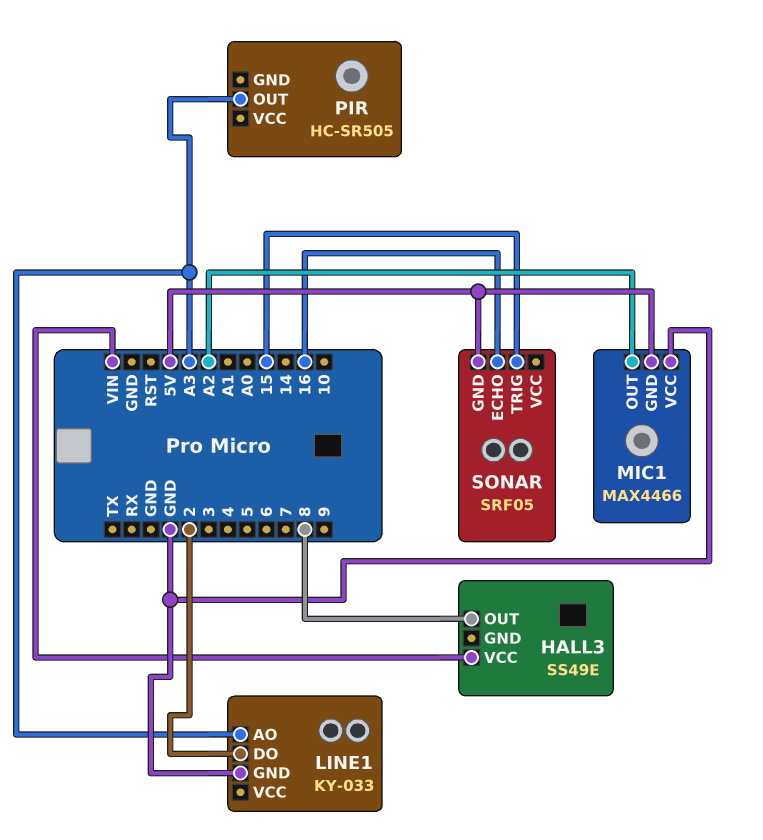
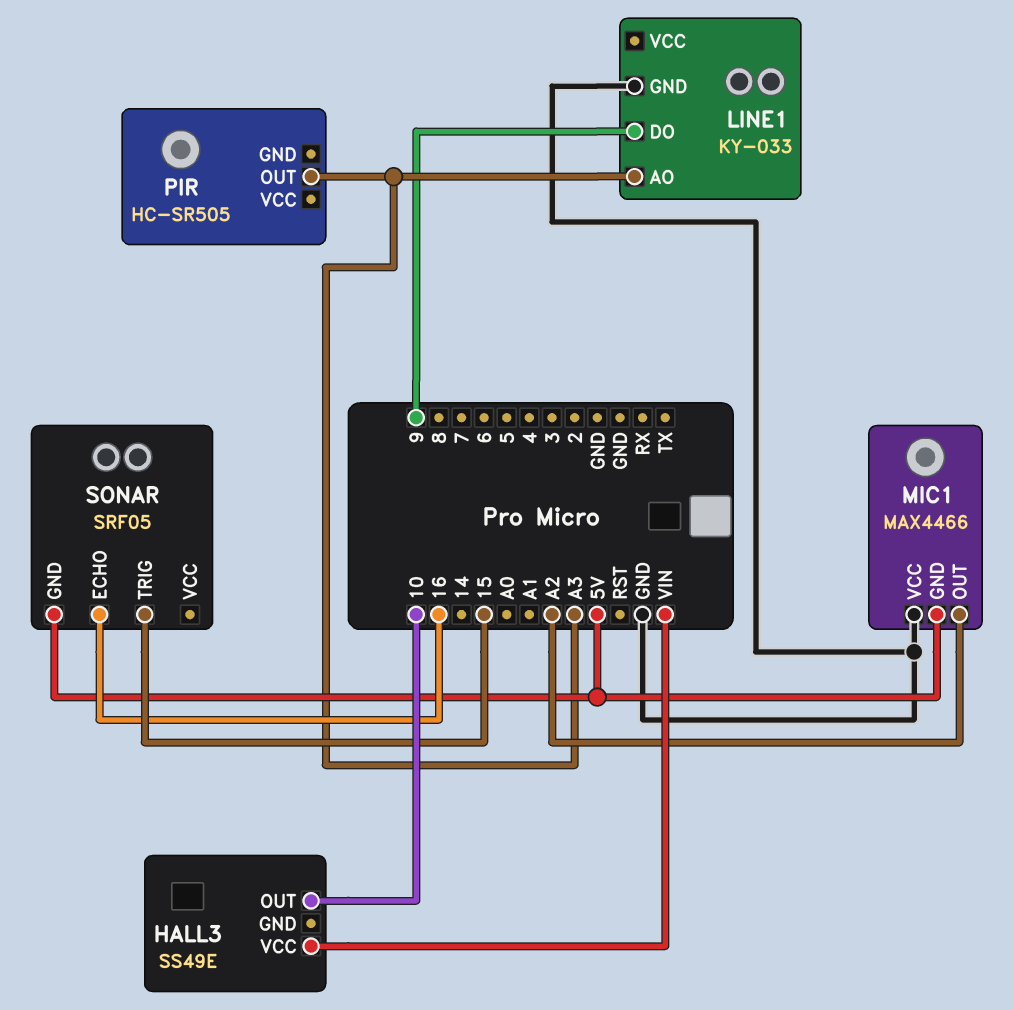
HALL3 pin OUT: 8 -> 10
LINE1 pin DO: 2 -> 9

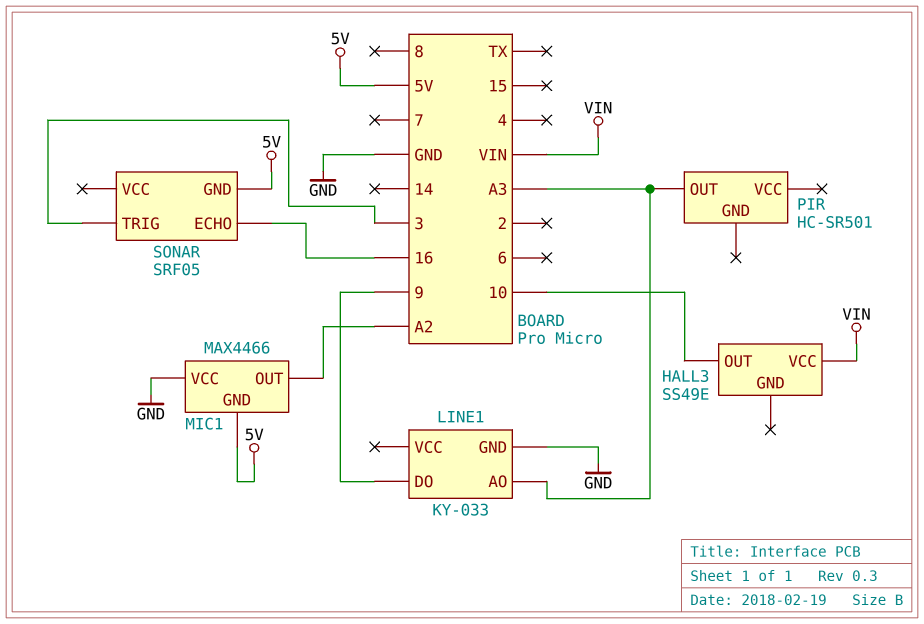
PIR: HC-SR505 -> HC-SR501
SONAR pin TRIG: 15 -> 3

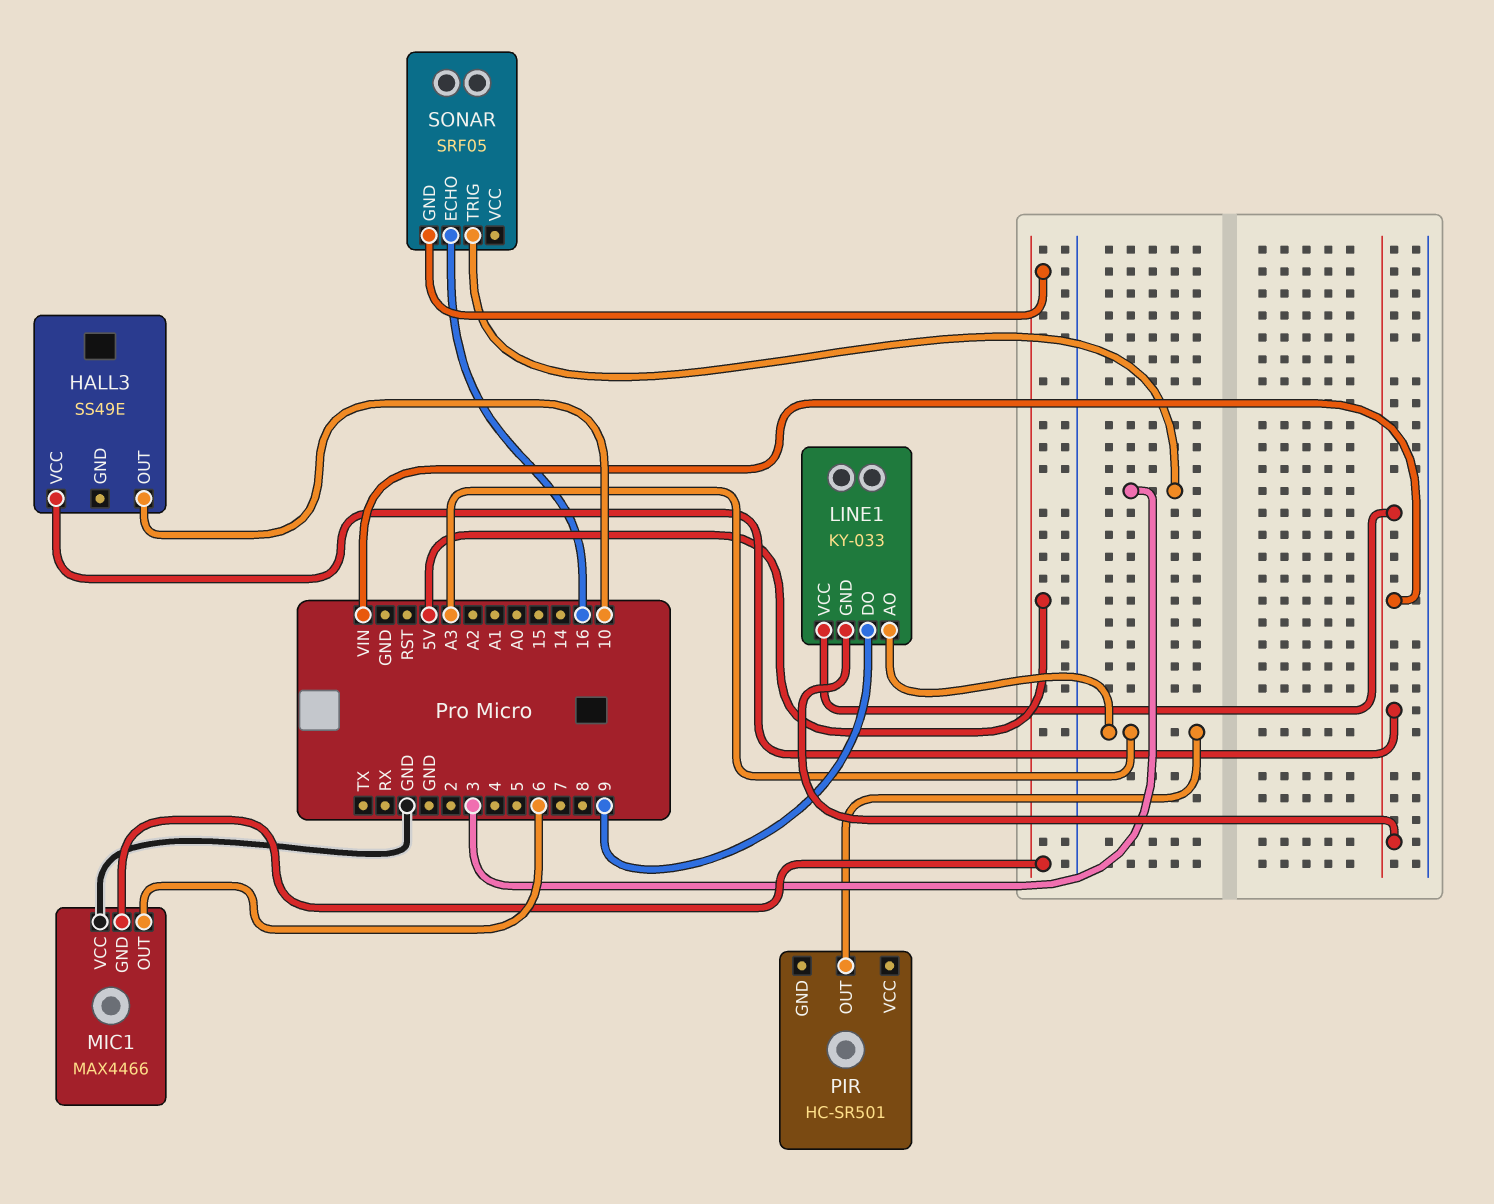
LINE1 pin GND: GND -> VIN
LINE1 pin VCC: none -> VIN
MIC1 pin OUT: A2 -> 6

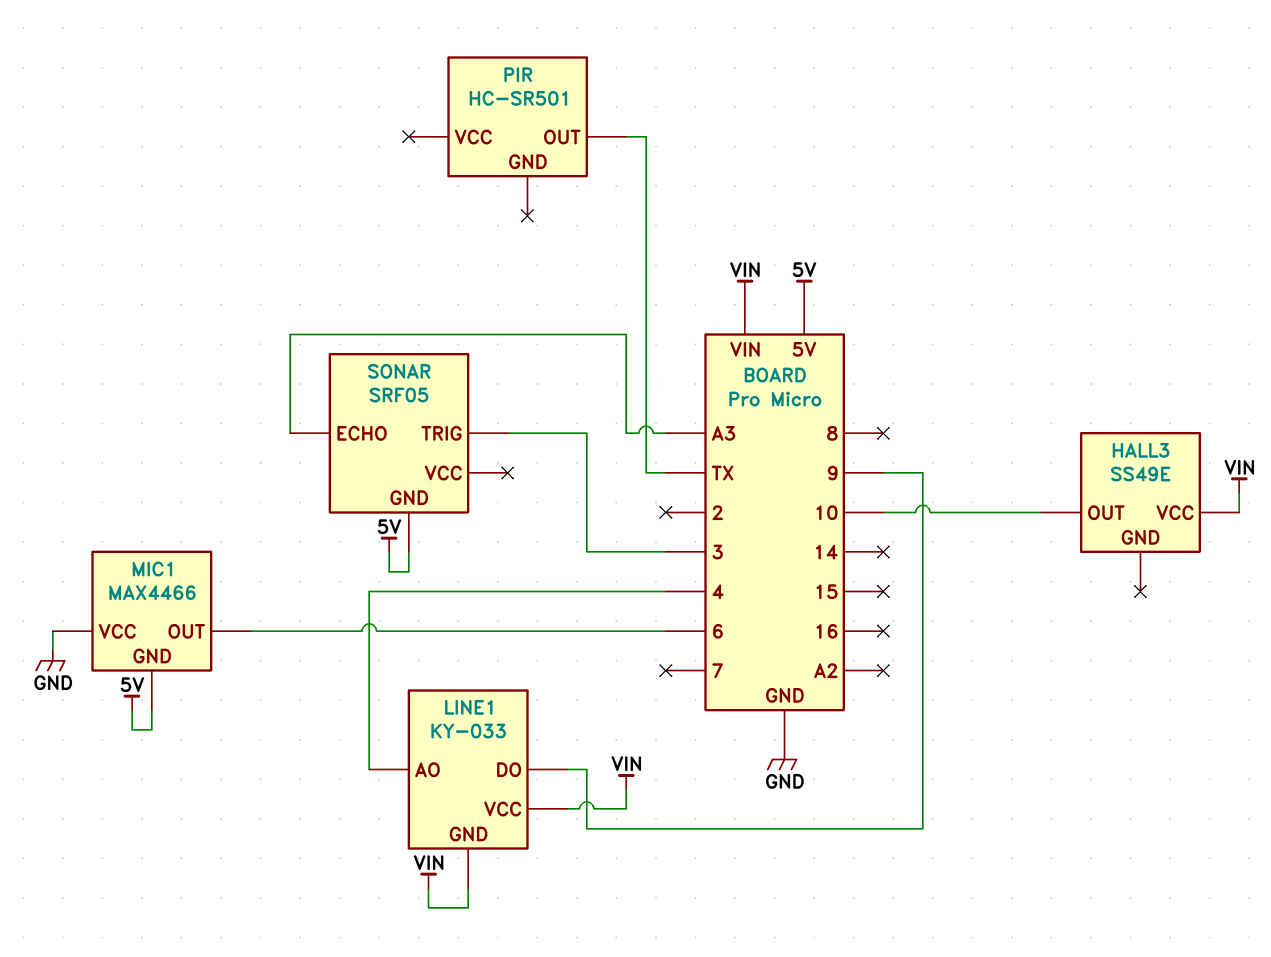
LINE1 pin AO: A3 -> 4
PIR pin OUT: A3 -> TX
SONAR pin ECHO: 16 -> A3

